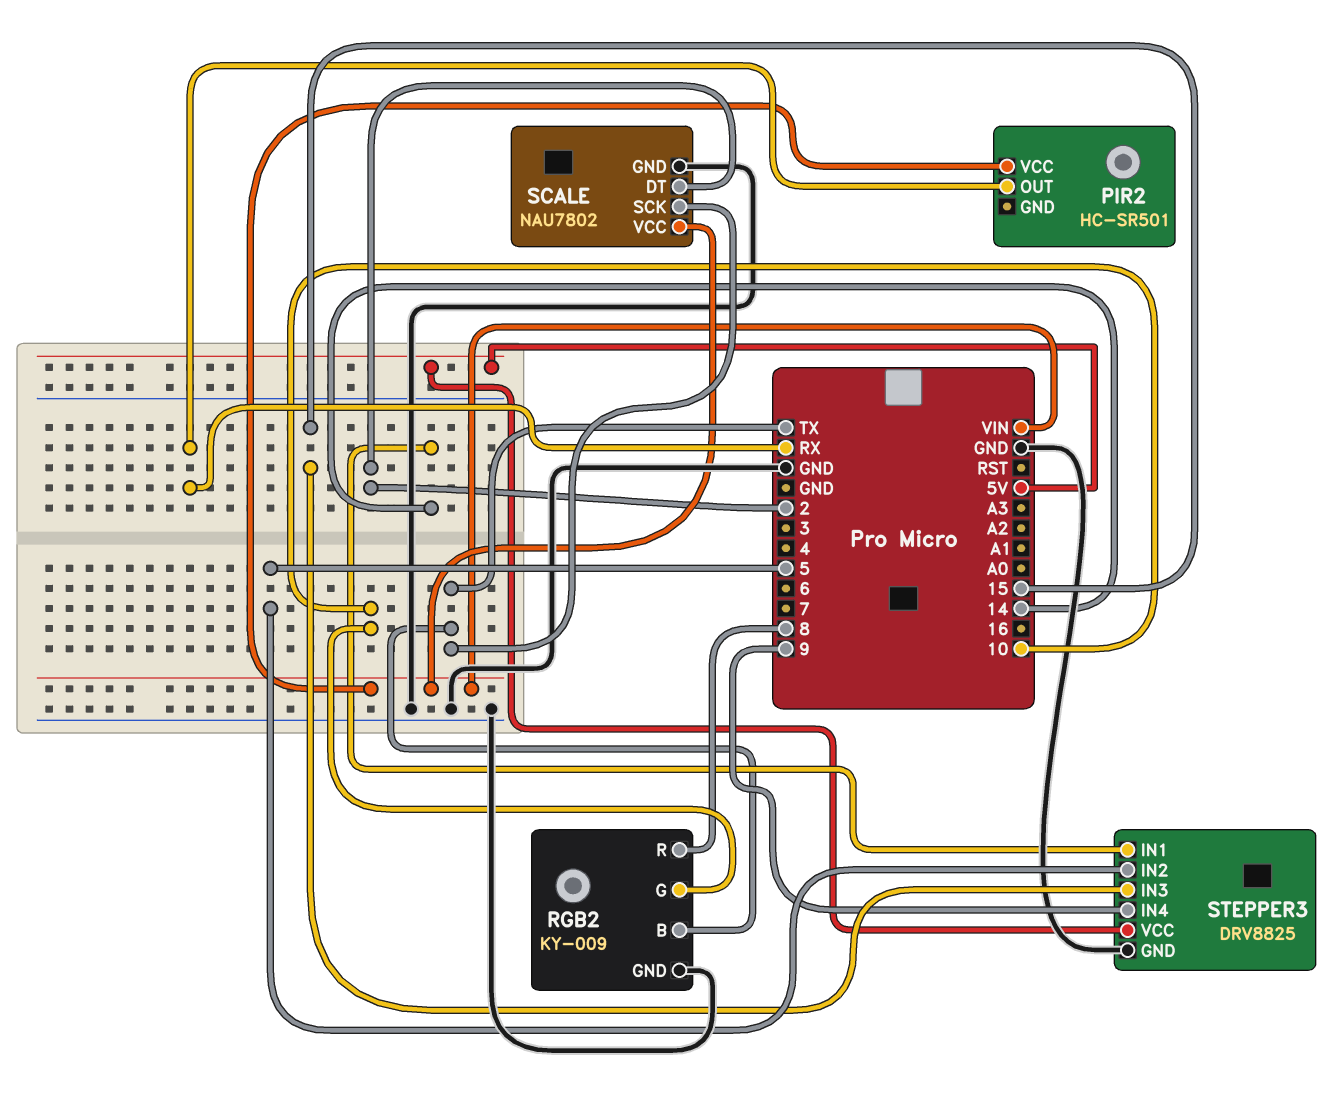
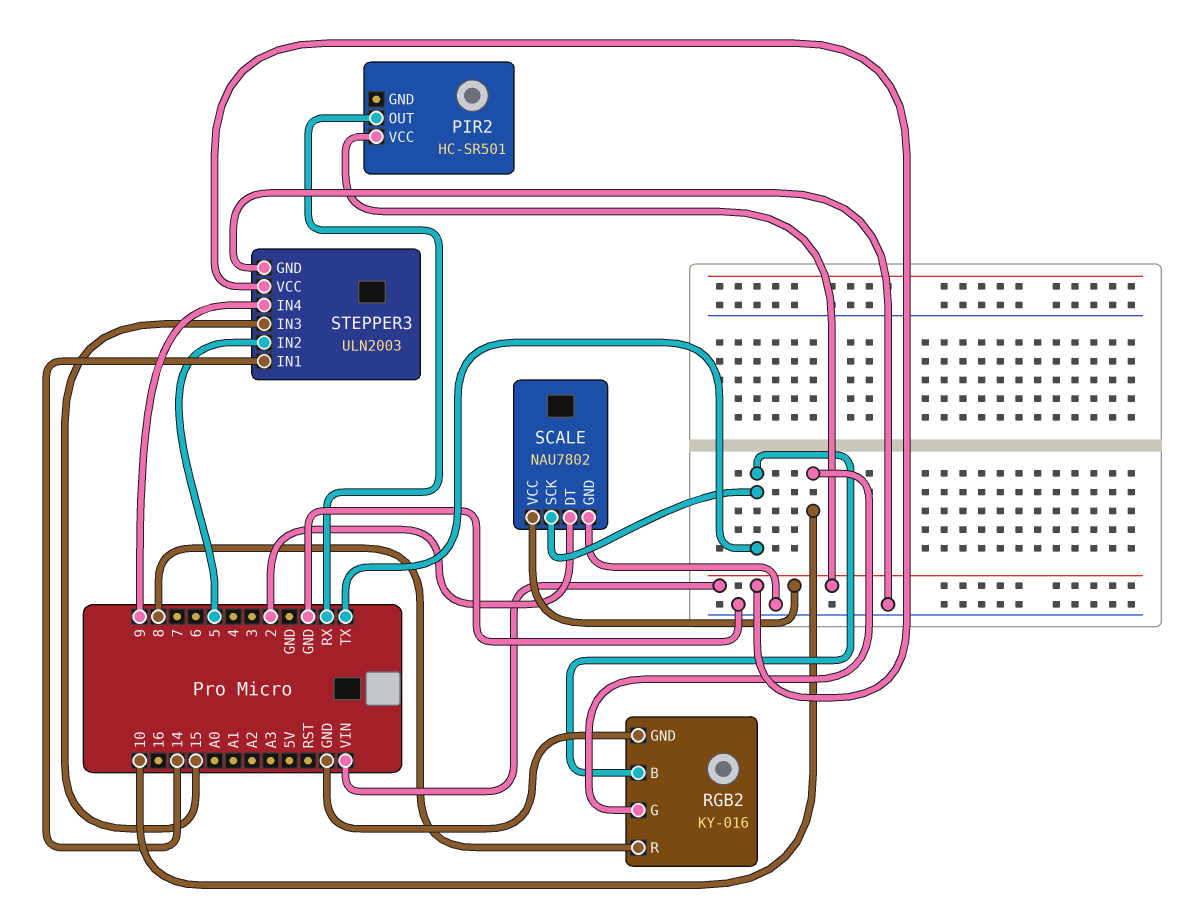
RGB2: KY-009 -> KY-016
STEPPER3: DRV8825 -> ULN2003
STEPPER3 pin VCC: 5V -> VIN

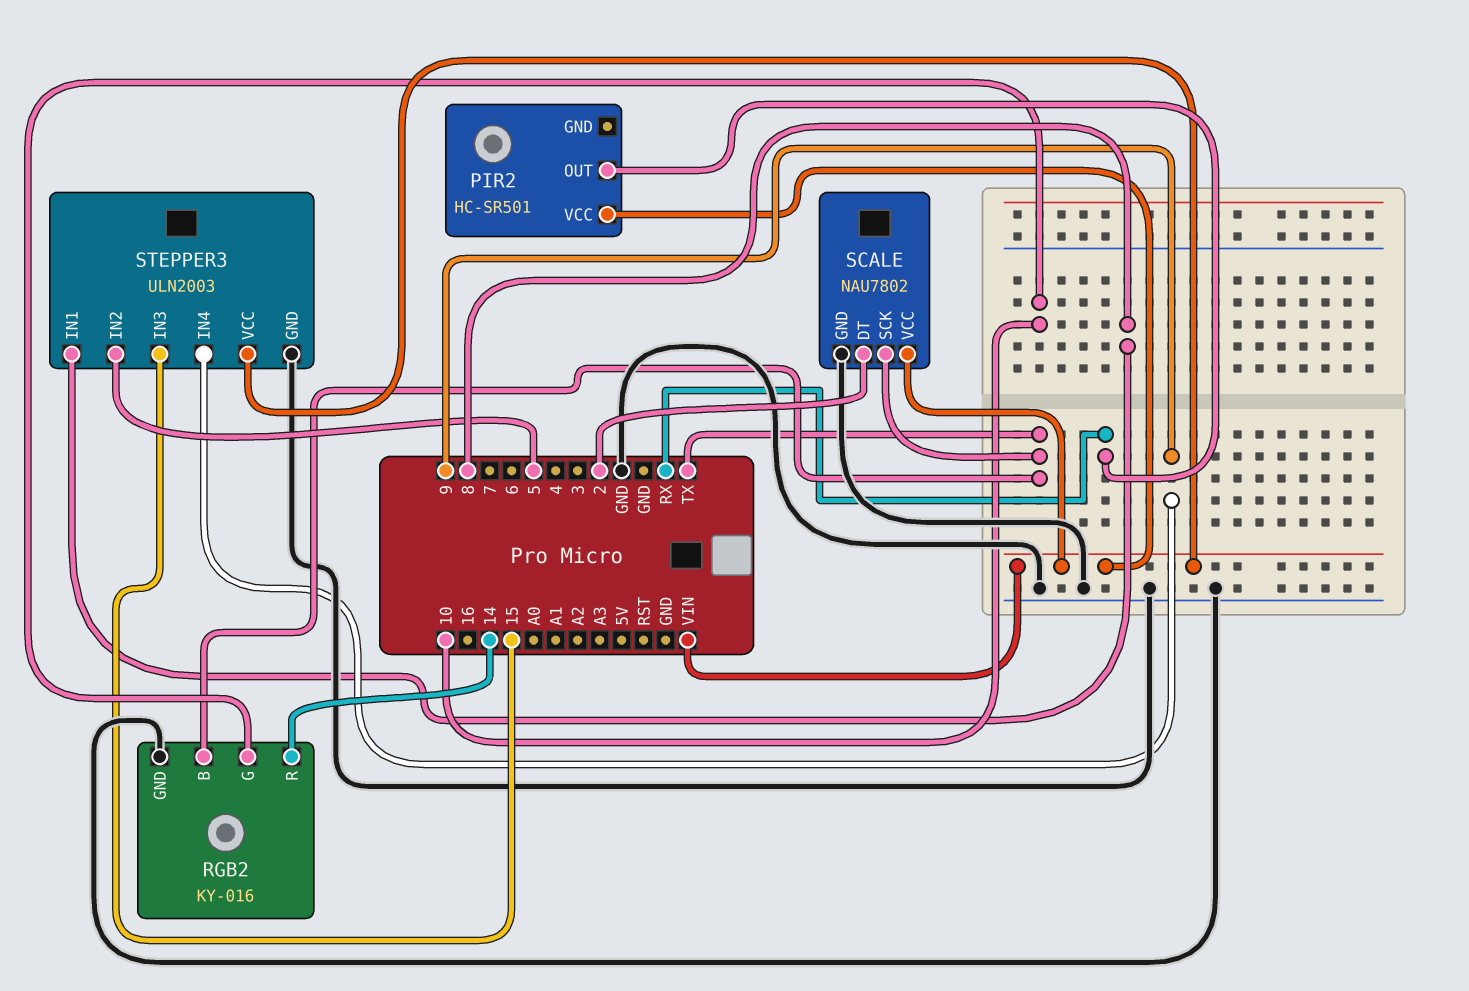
RGB2 pin R: 8 -> 14
STEPPER3 pin IN1: 14 -> 8

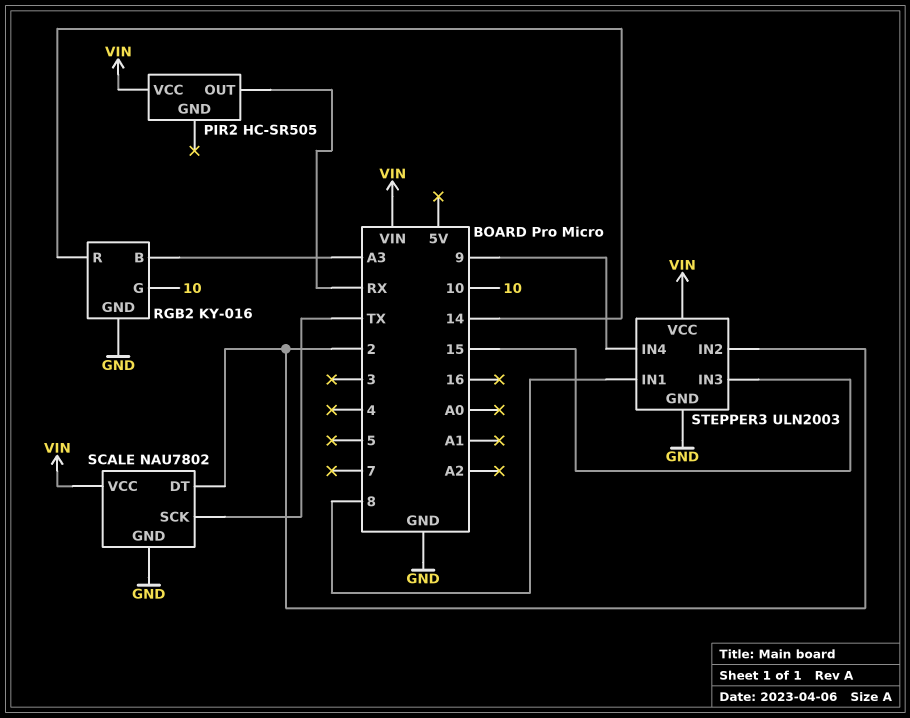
PIR2: HC-SR501 -> HC-SR505
RGB2 pin B: TX -> A3
STEPPER3 pin IN2: 5 -> 2

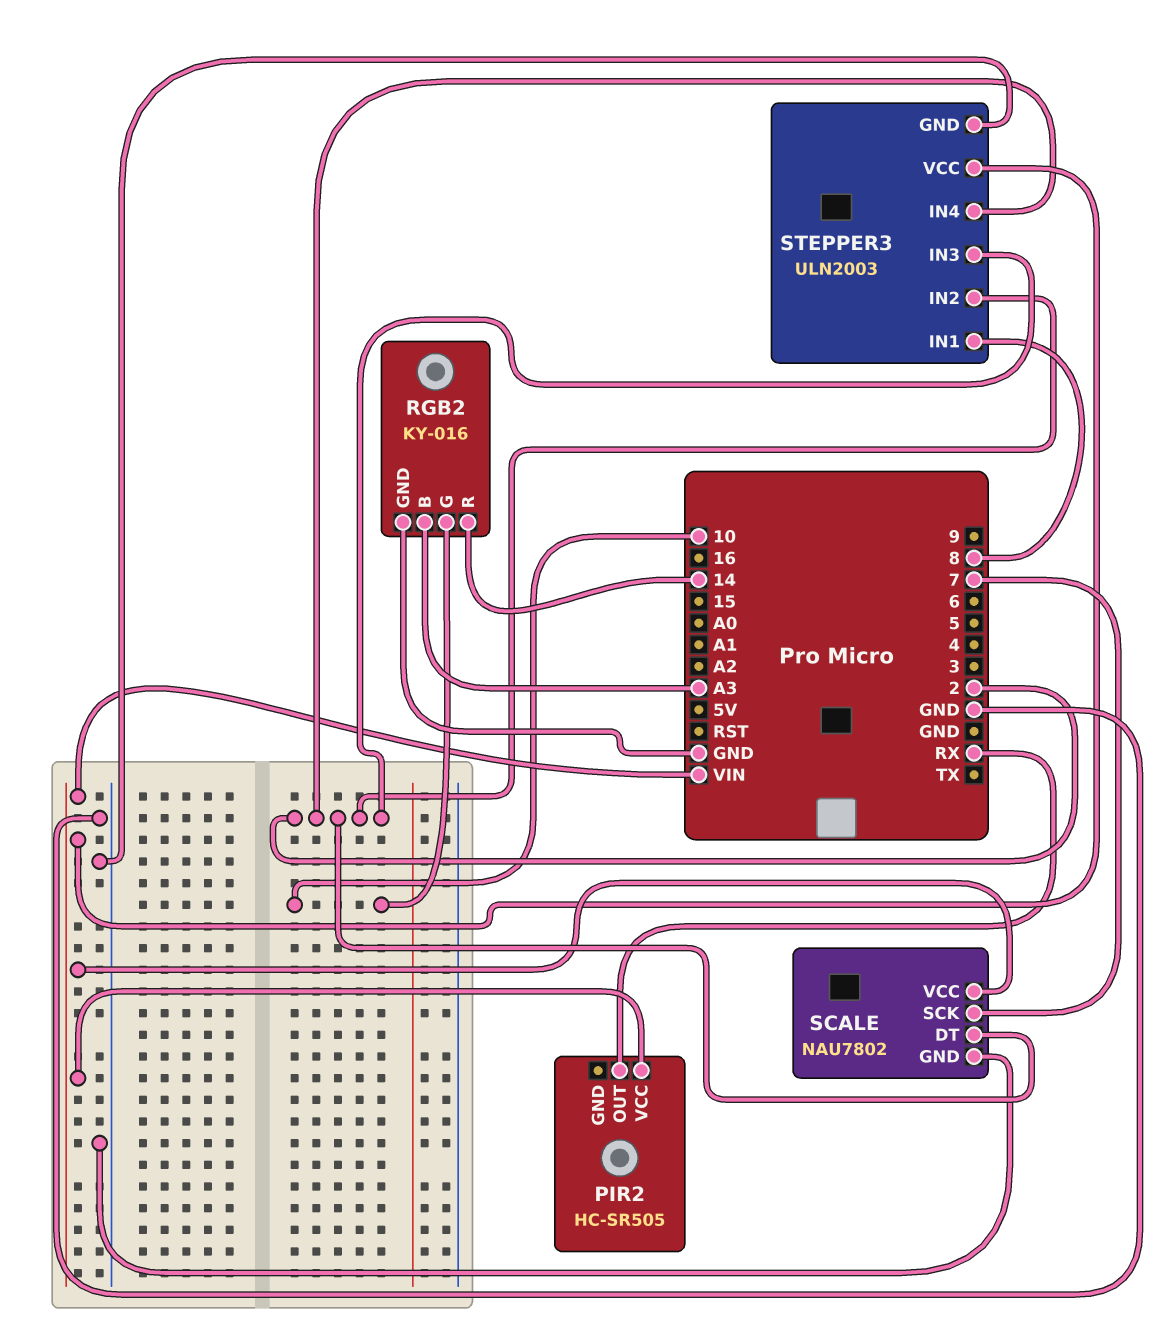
SCALE pin SCK: TX -> 7
STEPPER3 pin IN3: 15 -> 2
STEPPER3 pin IN4: 9 -> 2

